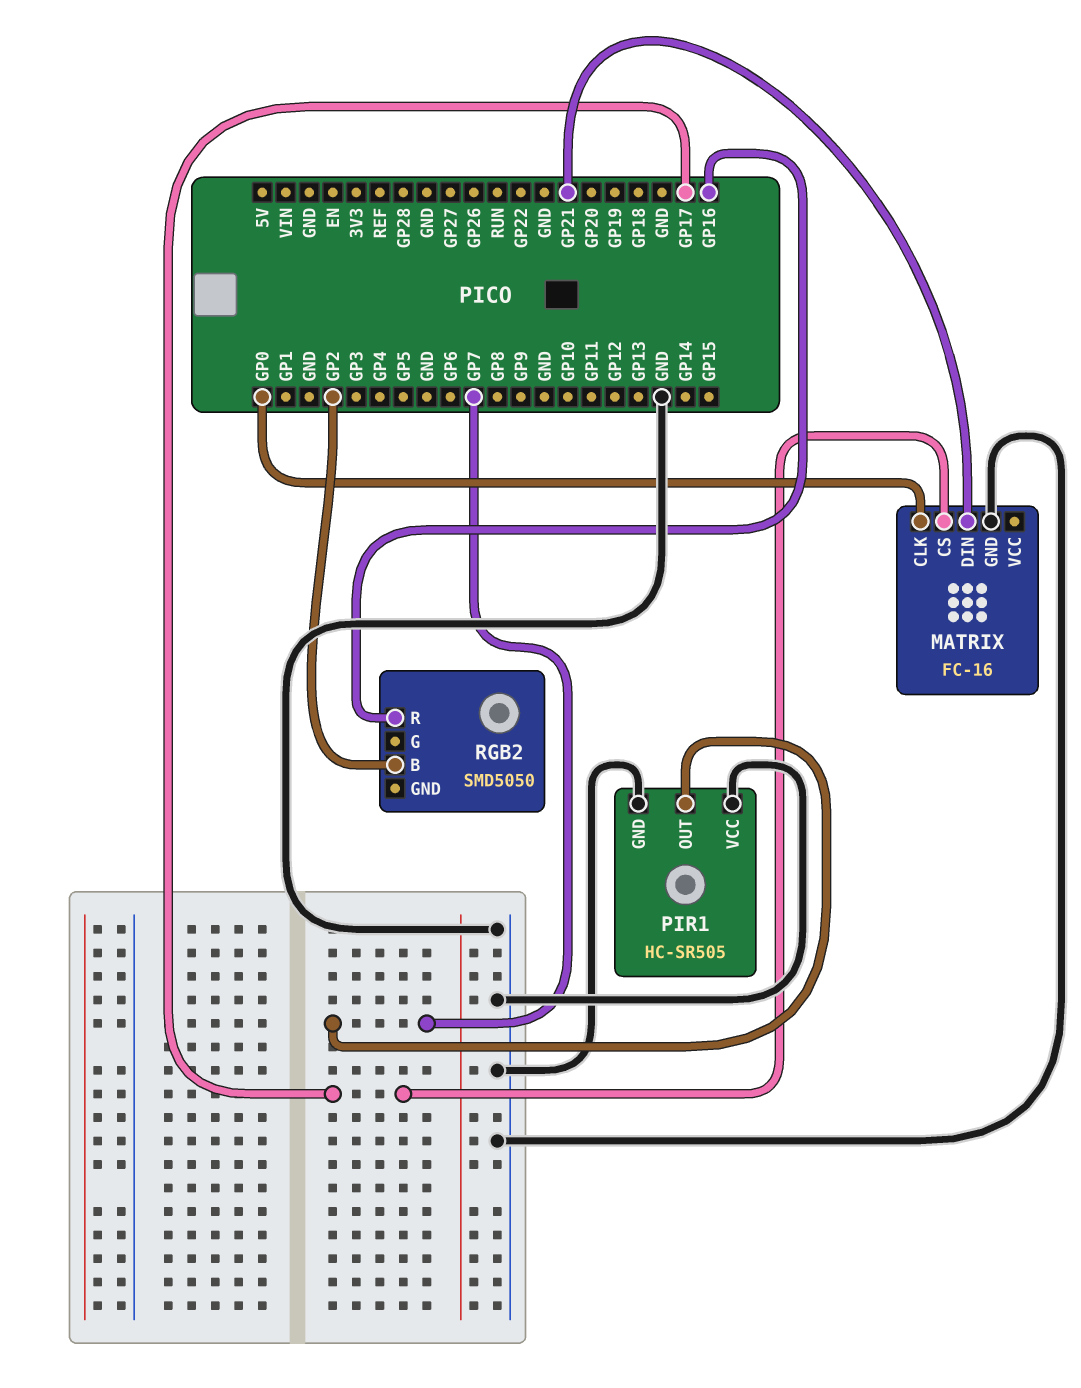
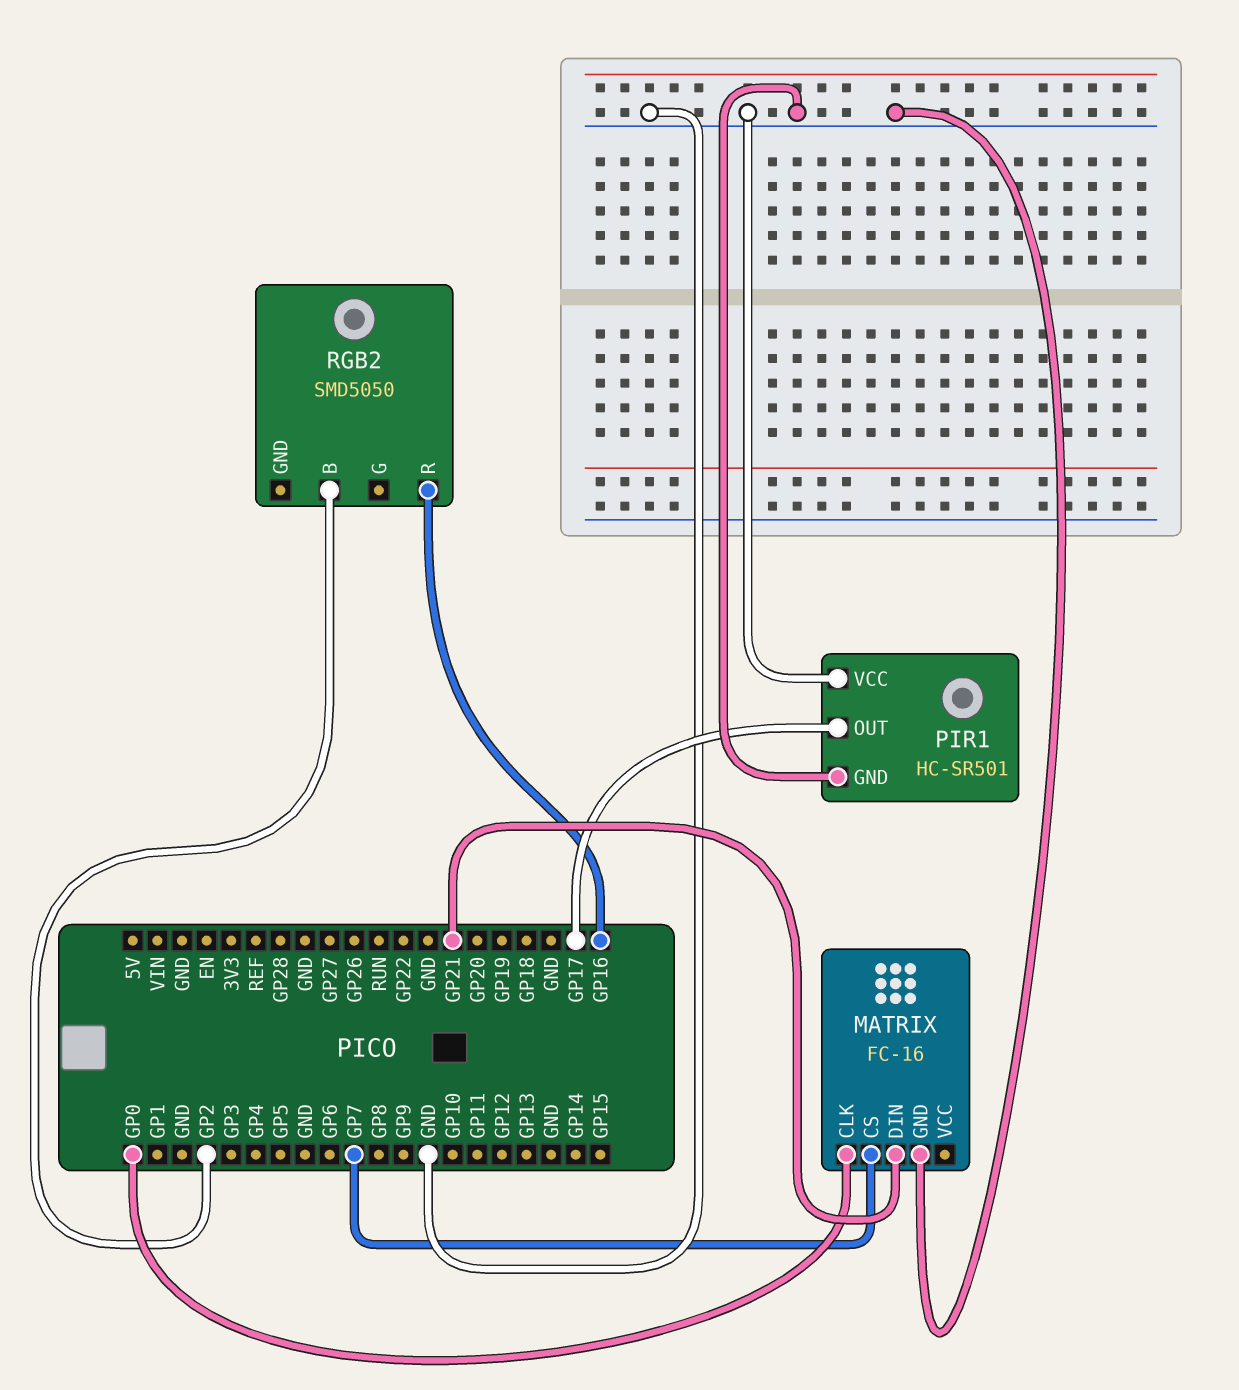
MATRIX pin CS: GP17 -> GP7
PIR1: HC-SR505 -> HC-SR501
PIR1 pin OUT: GP7 -> GP17

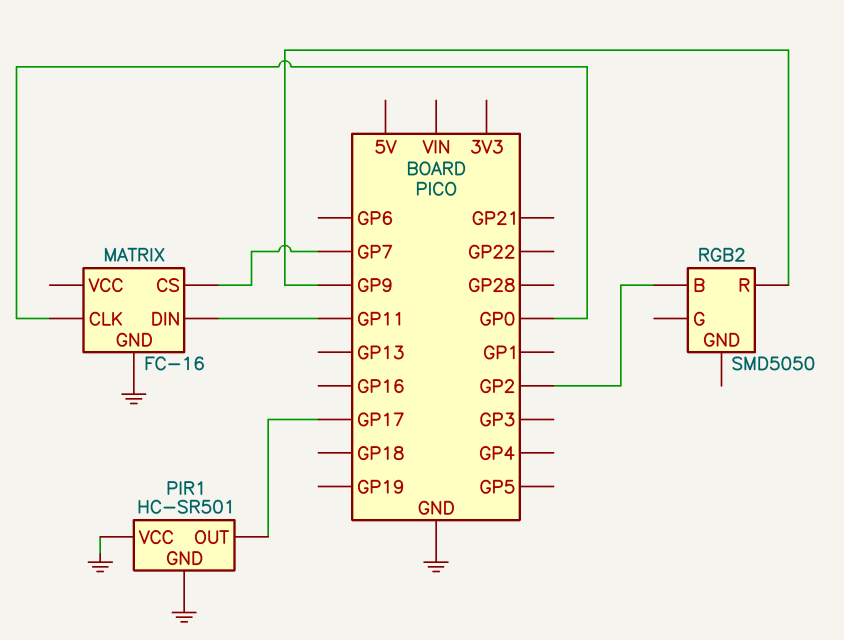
MATRIX pin DIN: GP21 -> GP11
RGB2 pin R: GP16 -> GP9

